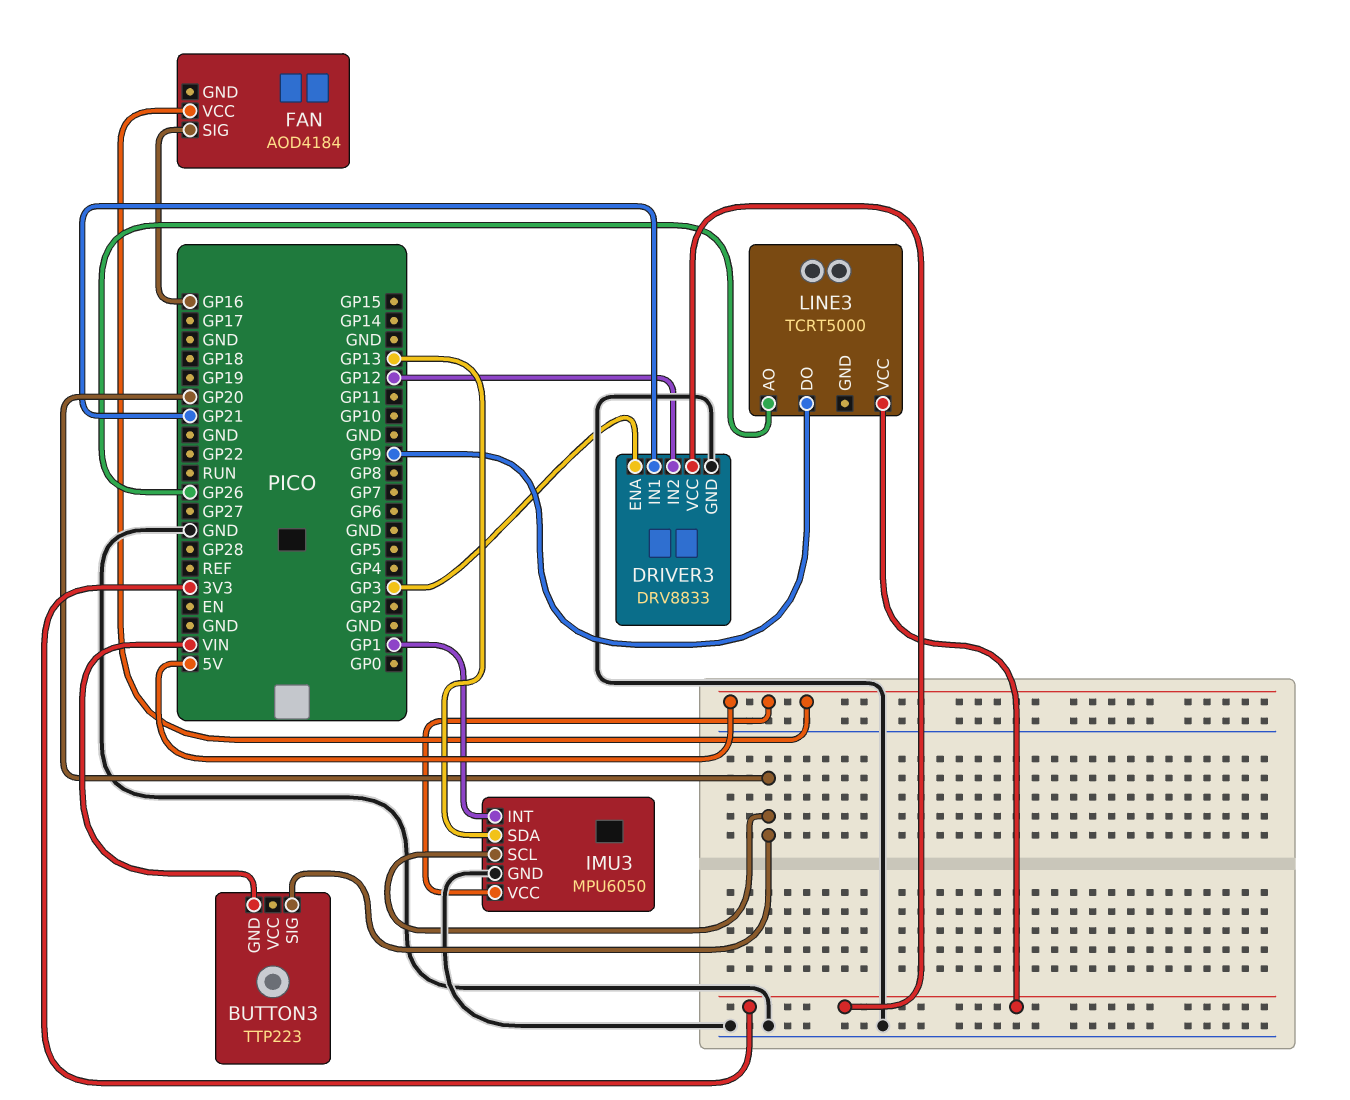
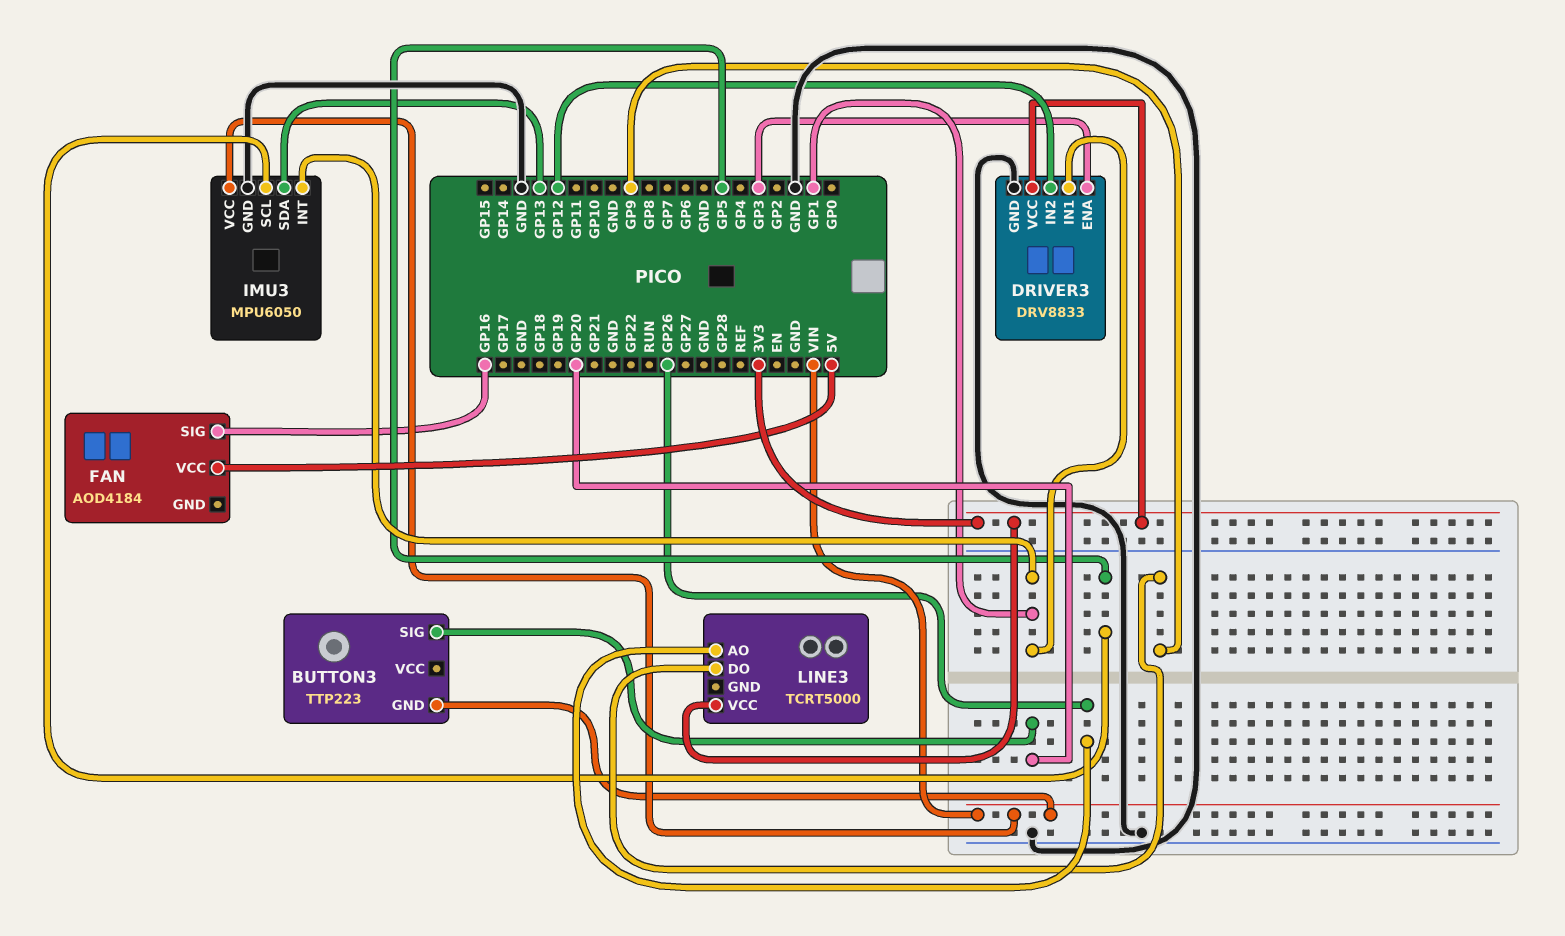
DRIVER3 pin IN1: GP21 -> GP1
IMU3 pin SCL: GP20 -> GP5
IMU3 pin VCC: 5V -> VIN

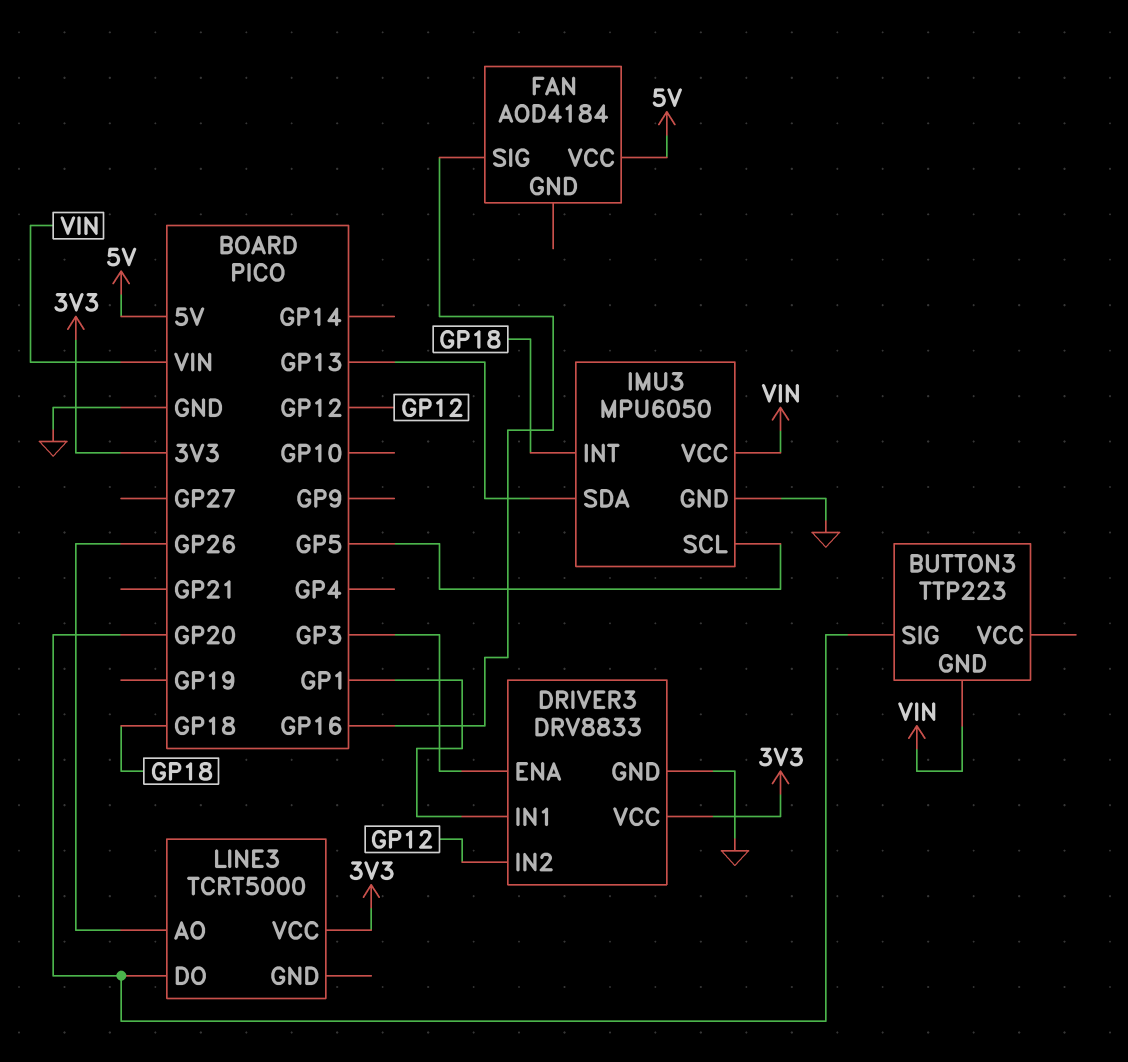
IMU3 pin INT: GP1 -> GP18
LINE3 pin DO: GP9 -> GP20

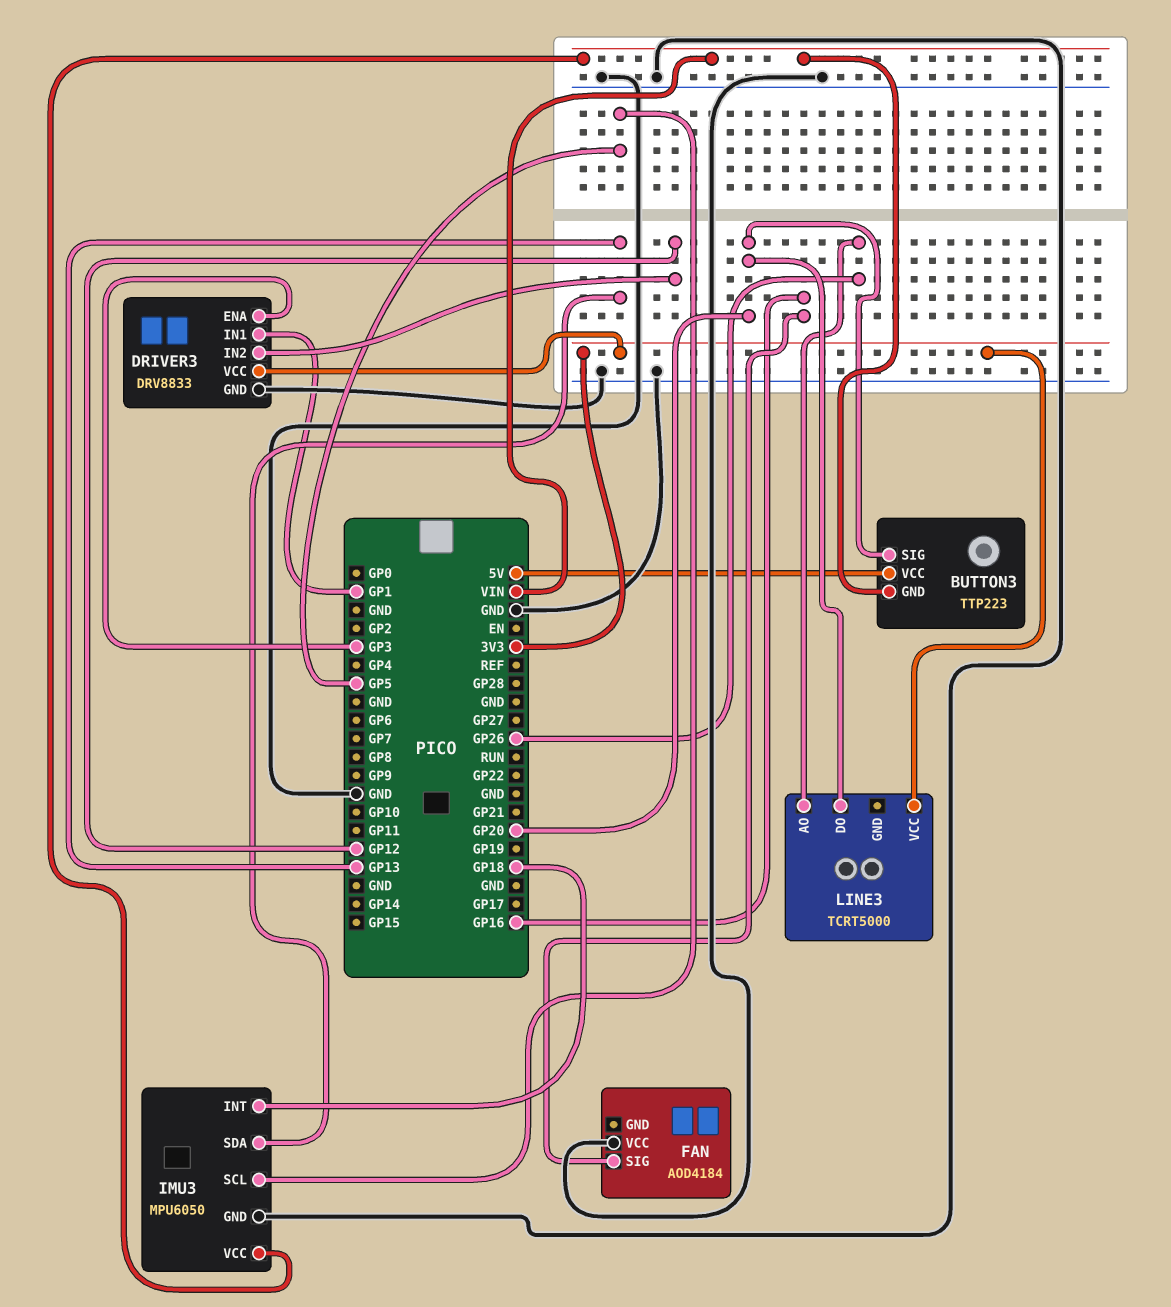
BUTTON3 pin VCC: none -> 5V
FAN pin VCC: 5V -> GND

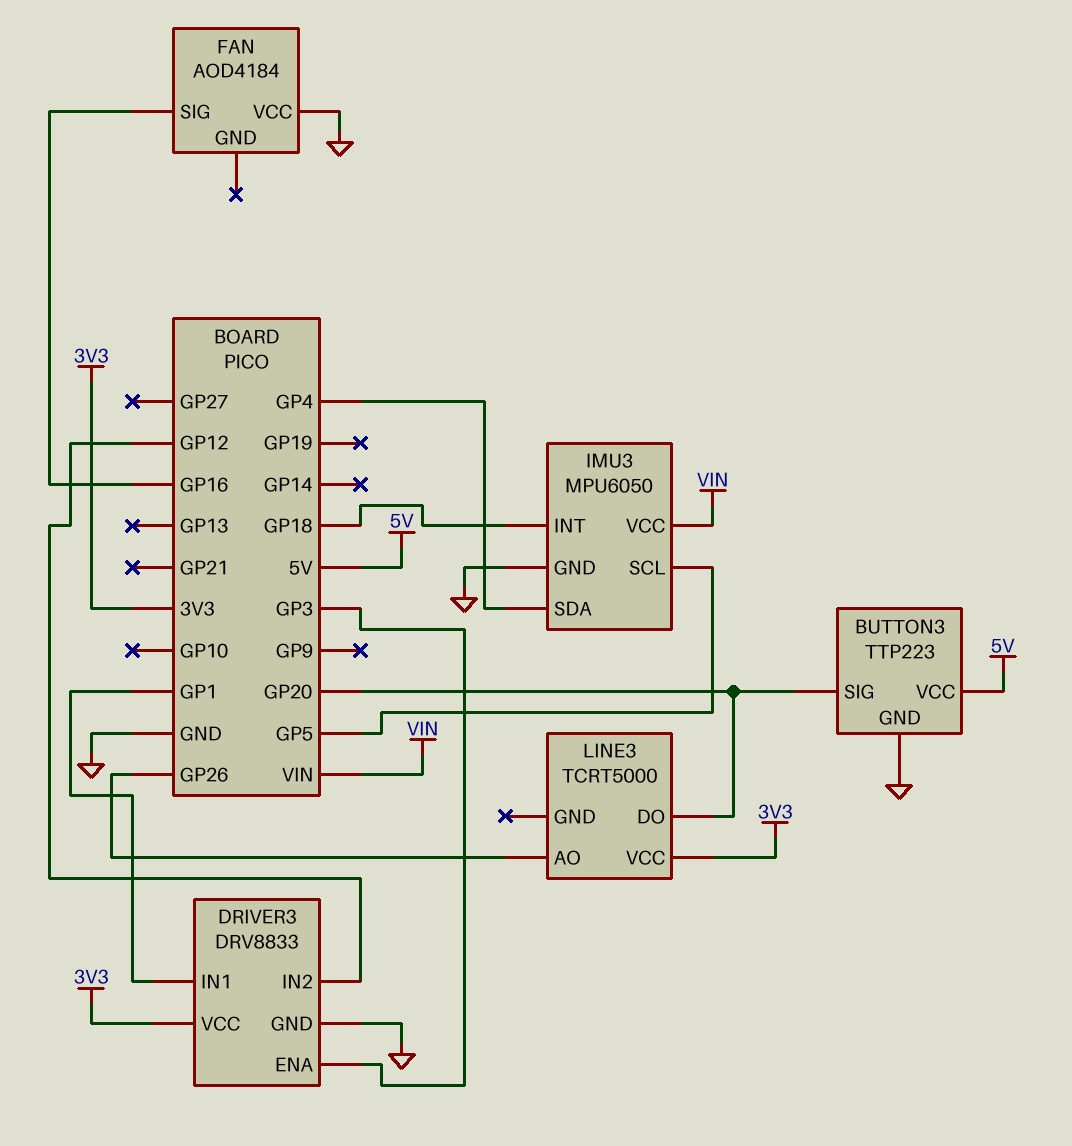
BUTTON3 pin GND: VIN -> GND
IMU3 pin SDA: GP13 -> GP4

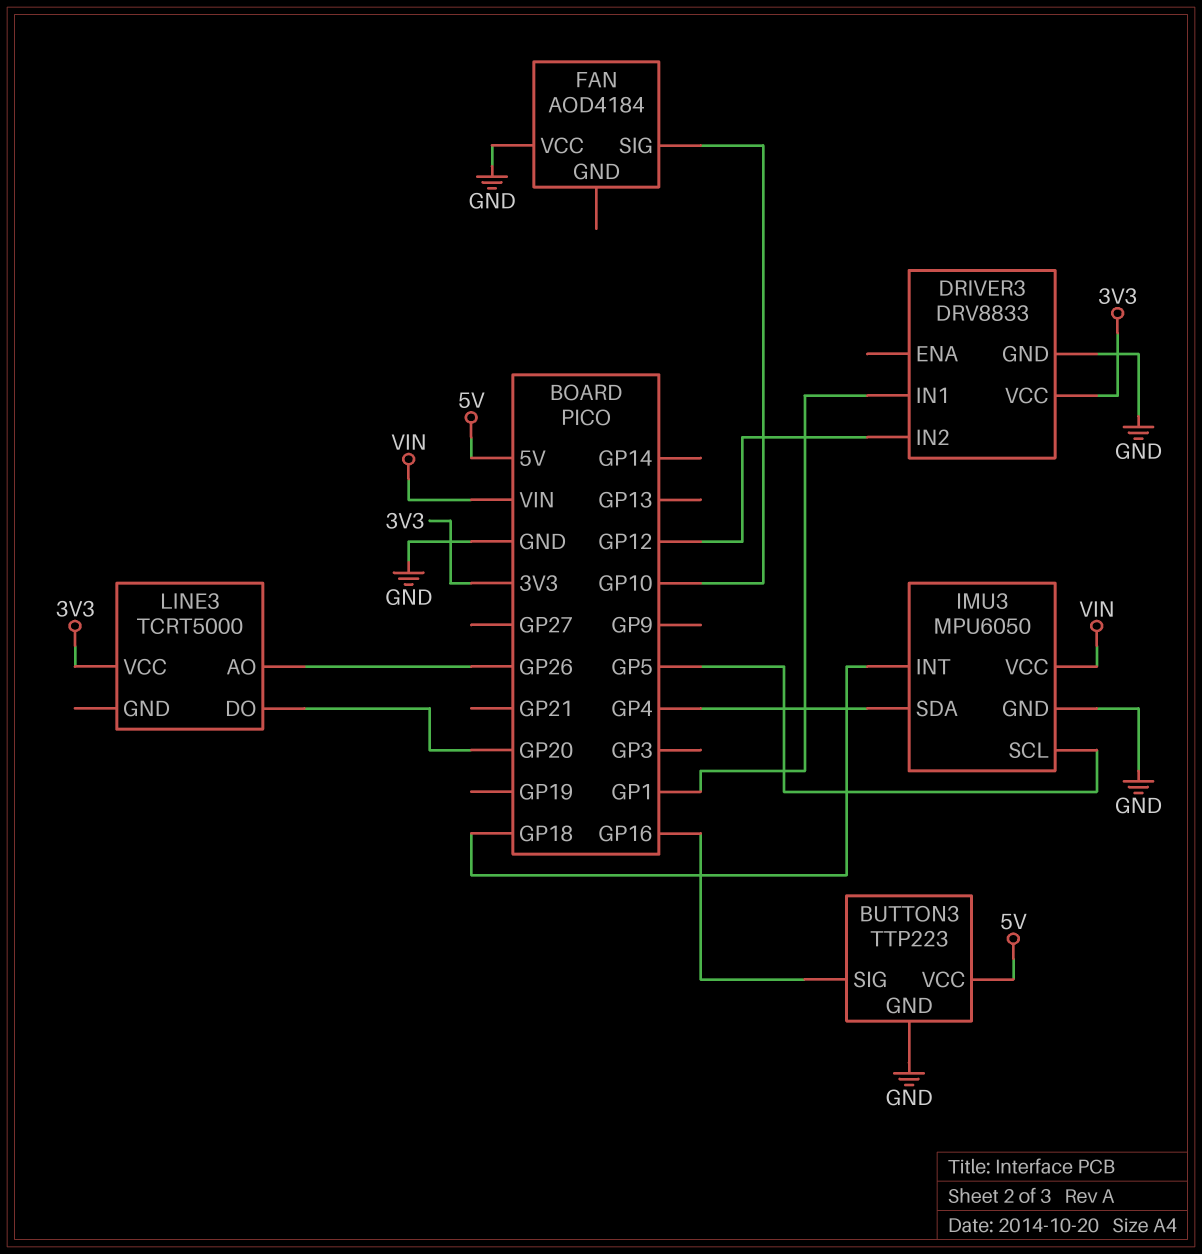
BUTTON3 pin SIG: GP20 -> GP16
DRIVER3 pin ENA: GP3 -> none
FAN pin SIG: GP16 -> GP10

